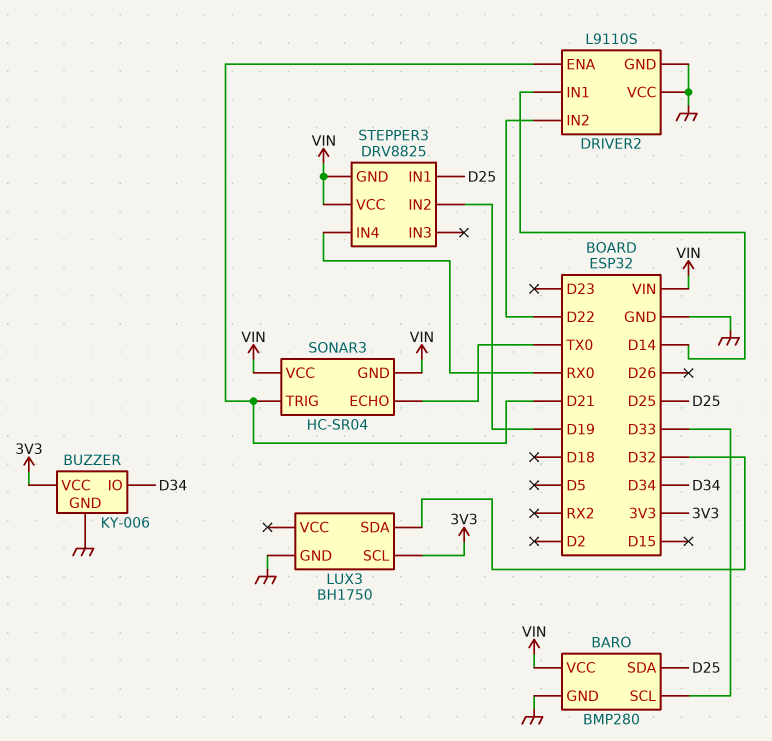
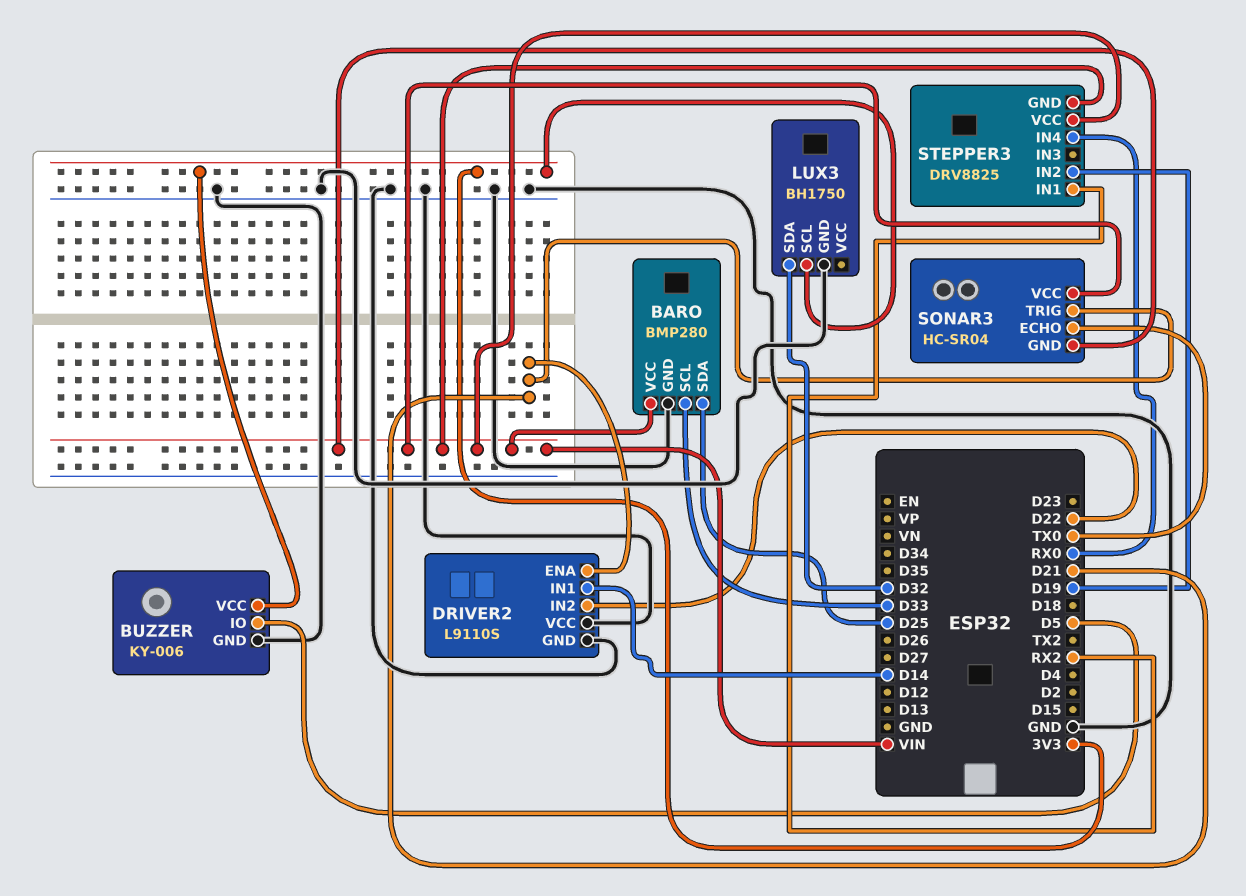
BUZZER pin IO: D34 -> D5
STEPPER3 pin IN1: D25 -> RX2

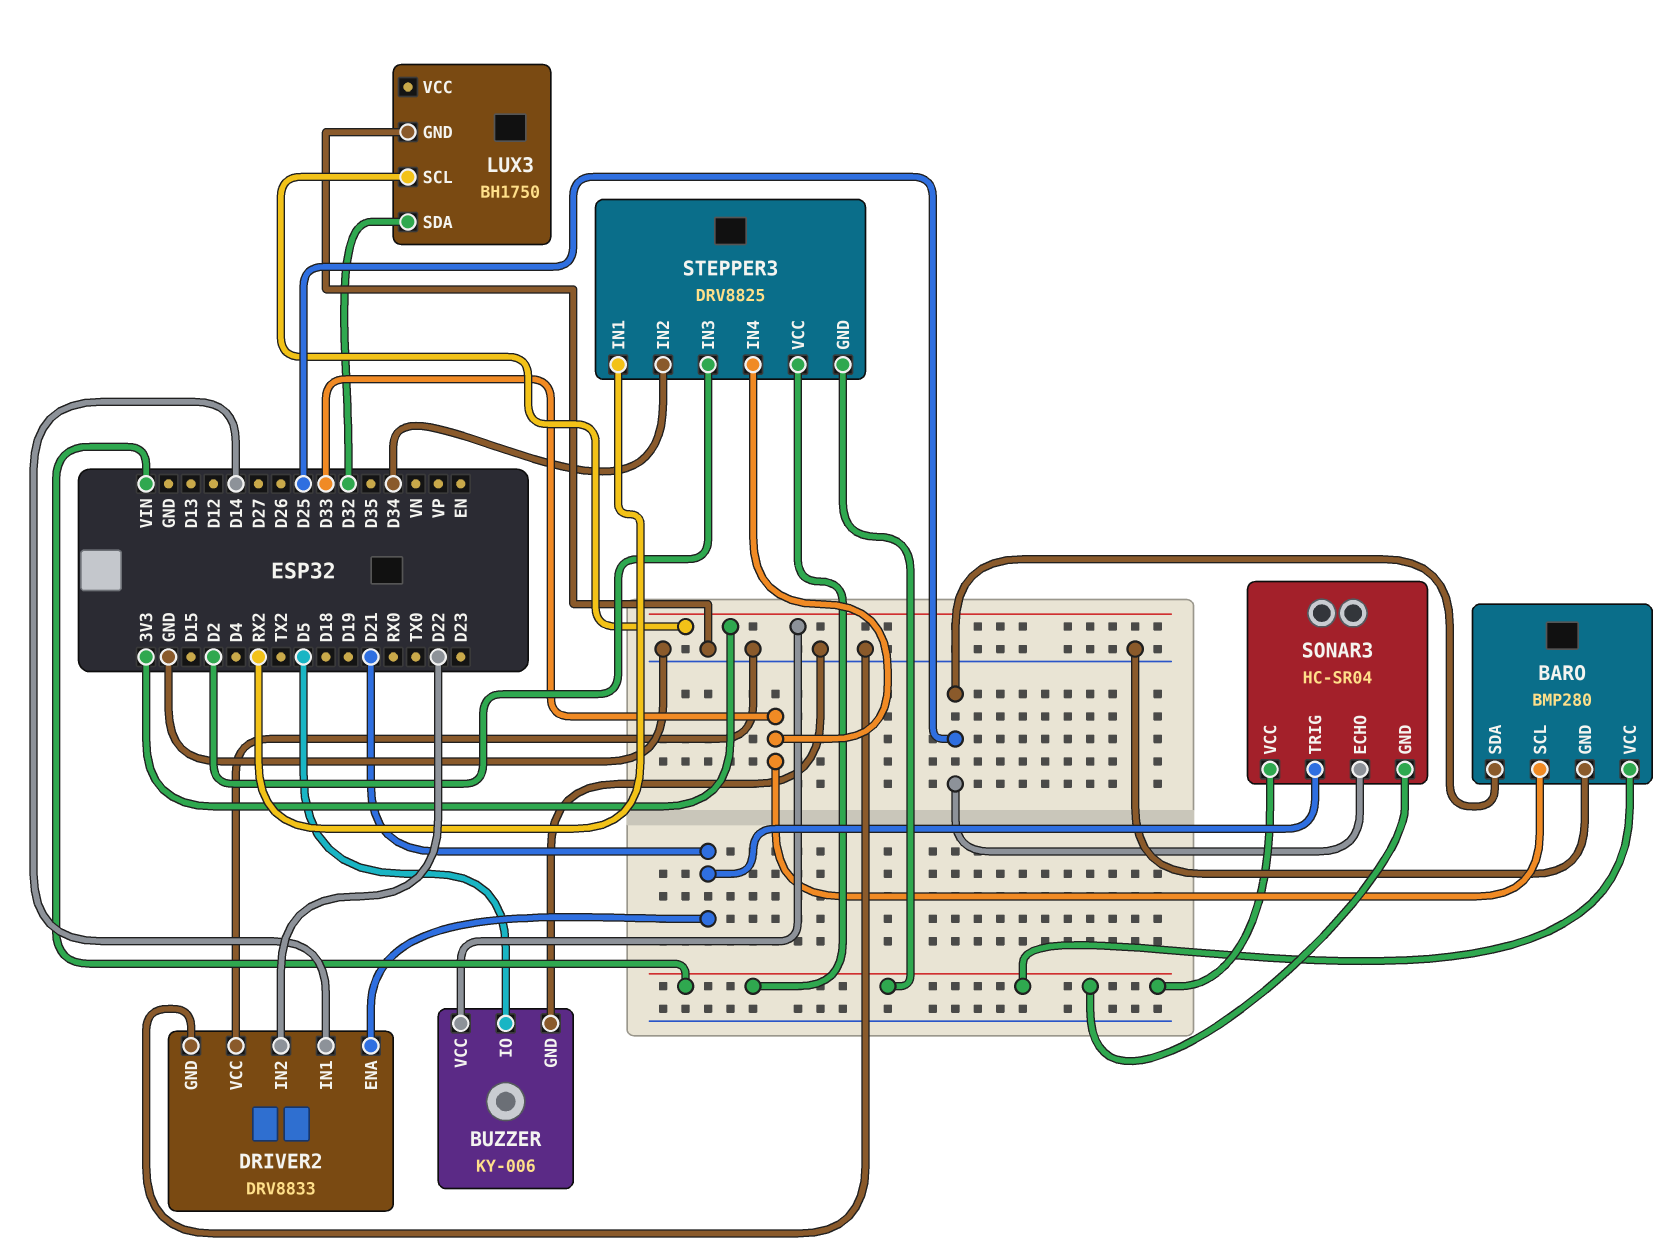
DRIVER2: L9110S -> DRV8833
SONAR3 pin ECHO: TX0 -> D25
STEPPER3 pin IN2: D19 -> D34
STEPPER3 pin IN3: none -> D2
STEPPER3 pin IN4: RX0 -> D33

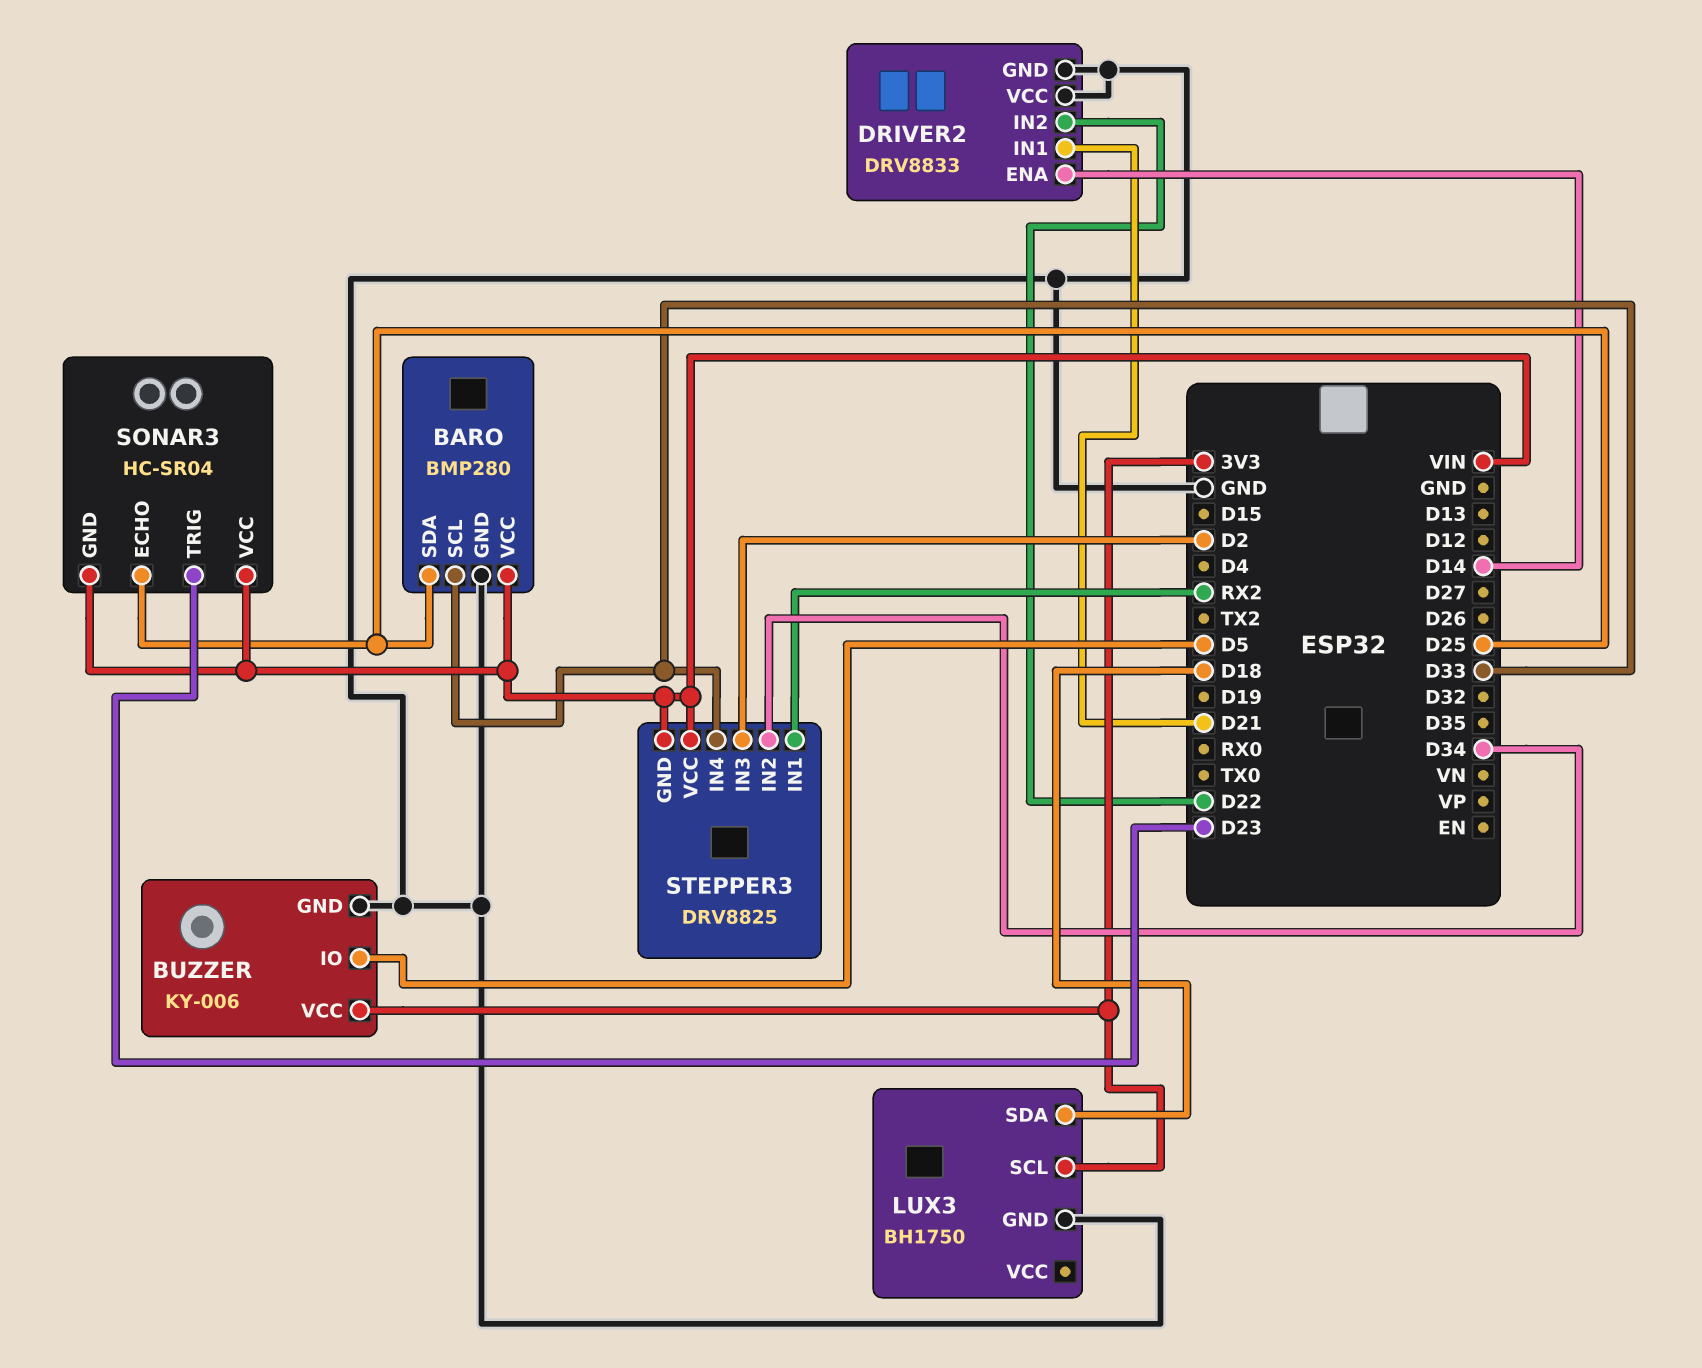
DRIVER2 pin ENA: D21 -> D14
DRIVER2 pin IN1: D14 -> D21
LUX3 pin SDA: D32 -> D18
SONAR3 pin TRIG: D21 -> D23

